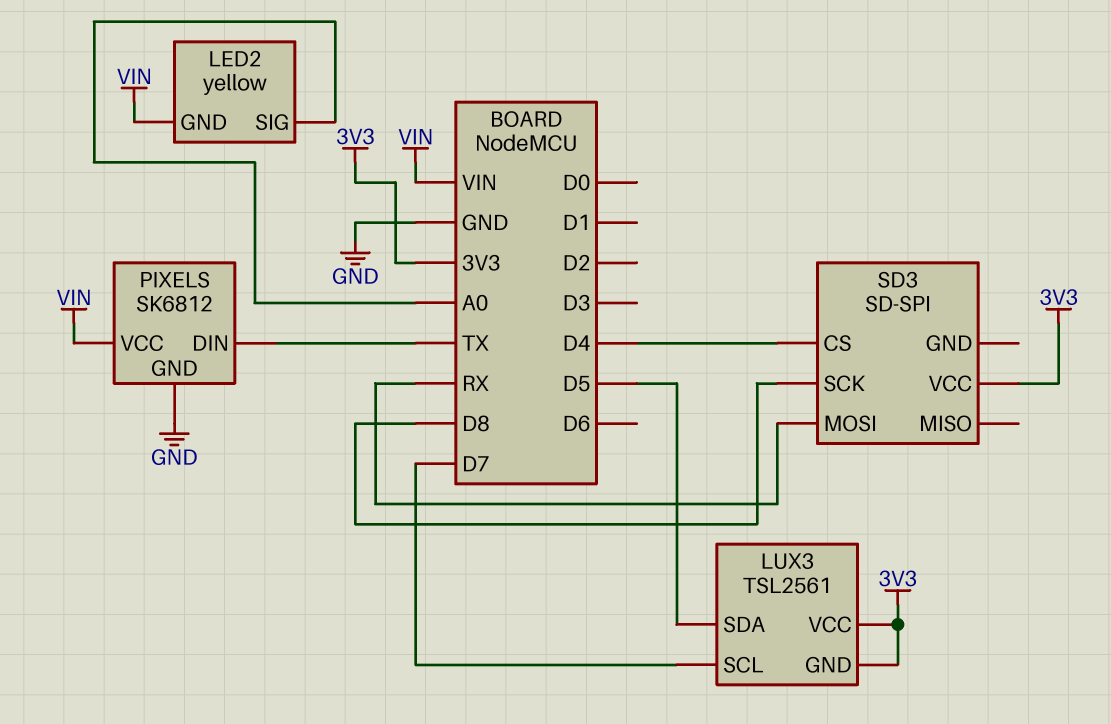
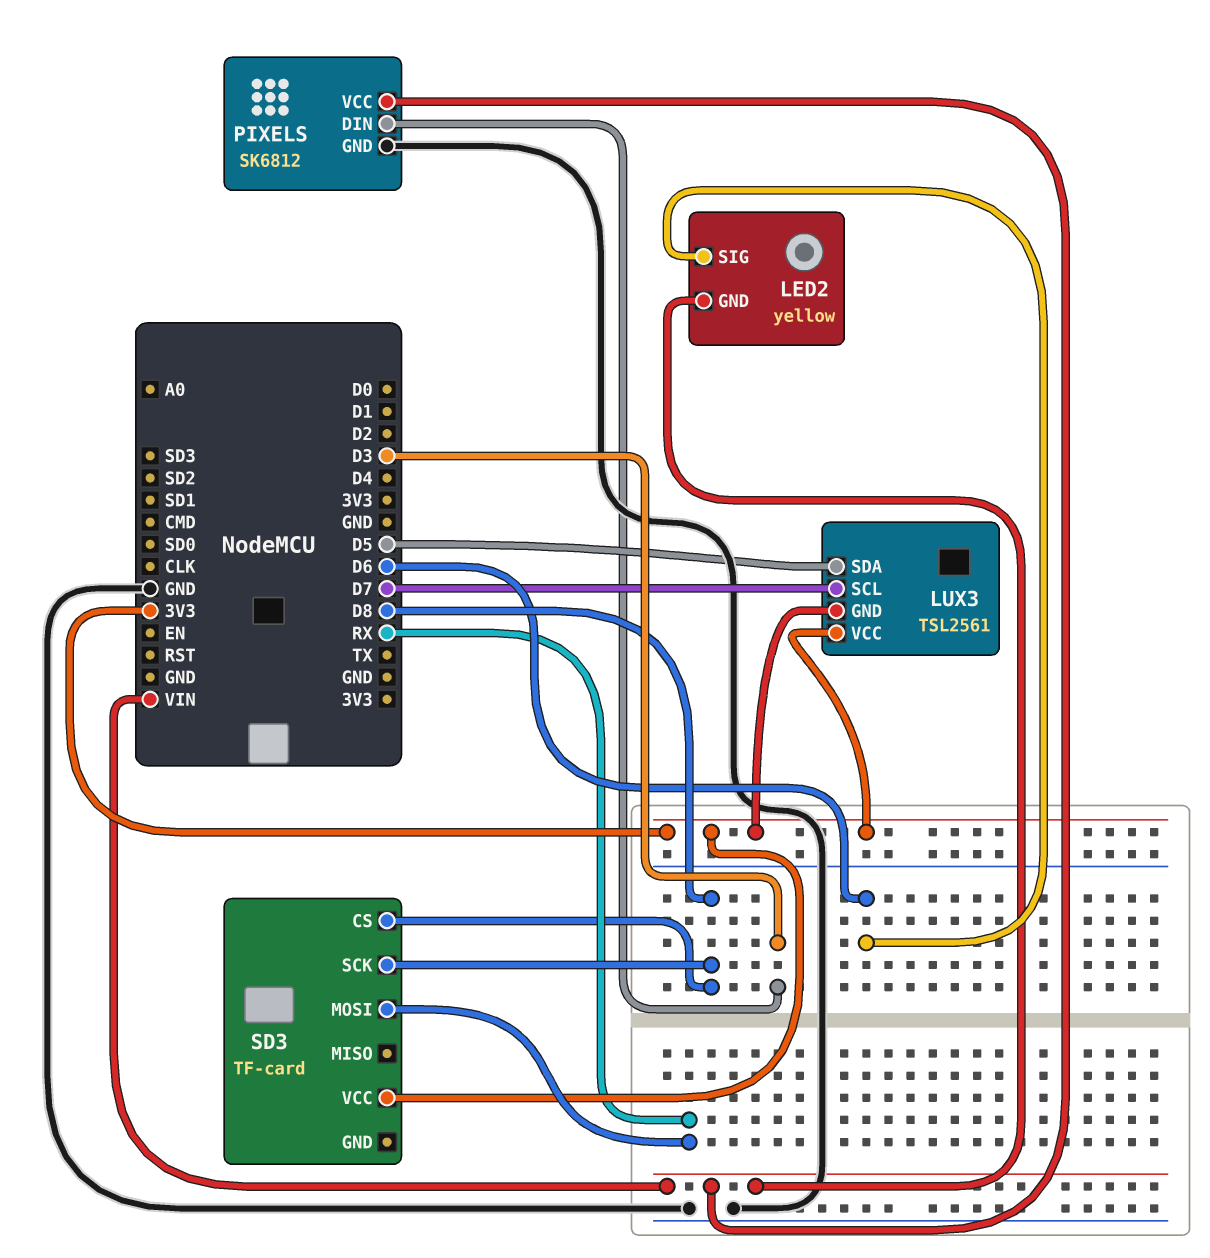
LED2 pin SIG: A0 -> D6
PIXELS pin DIN: TX -> D3
SD3: SD-SPI -> TF-card
SD3 pin CS: D4 -> D8

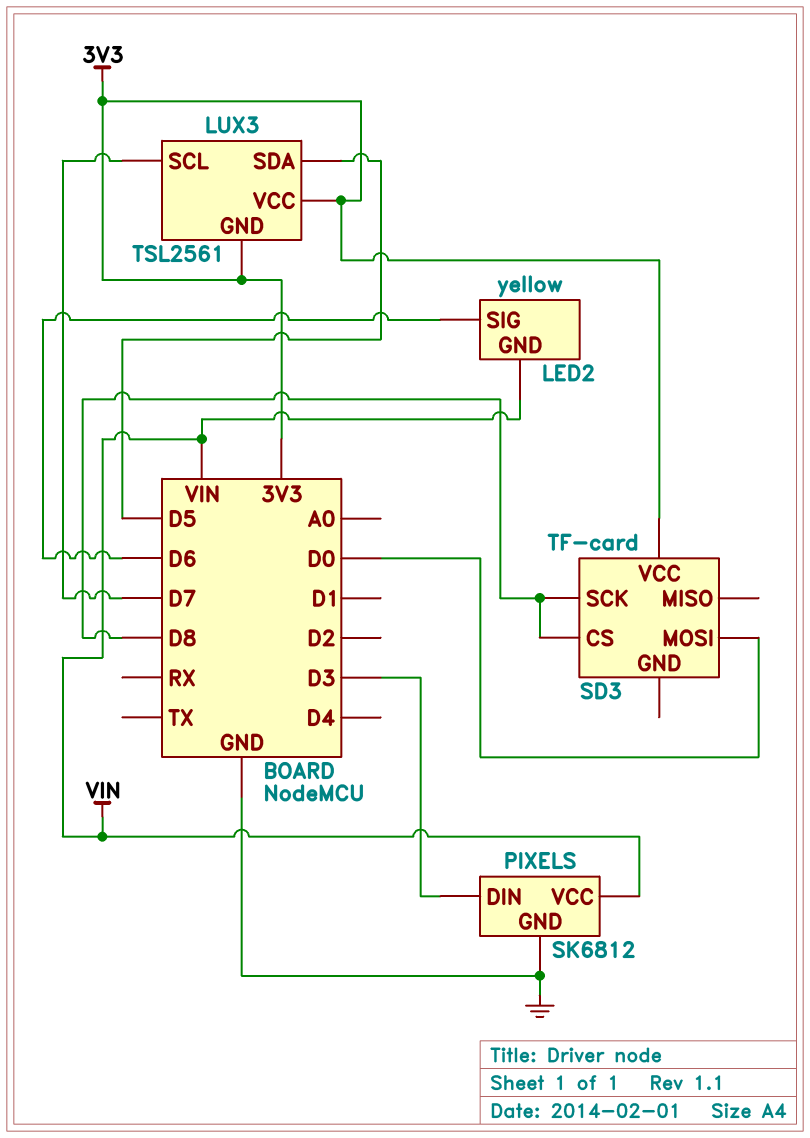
SD3 pin MOSI: RX -> D0

